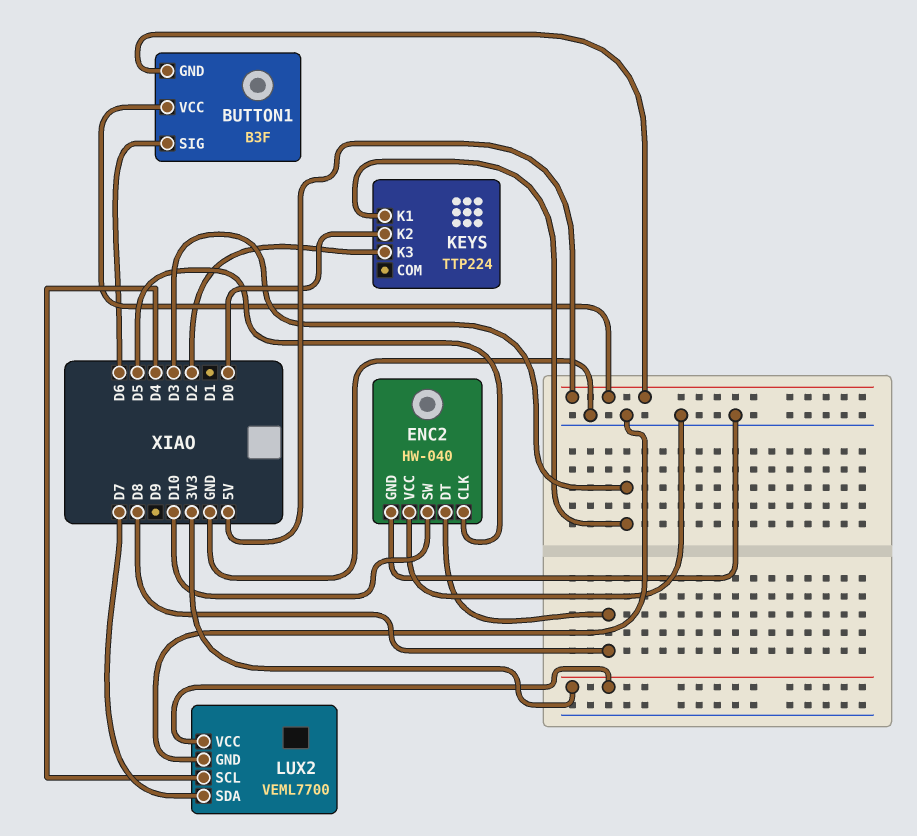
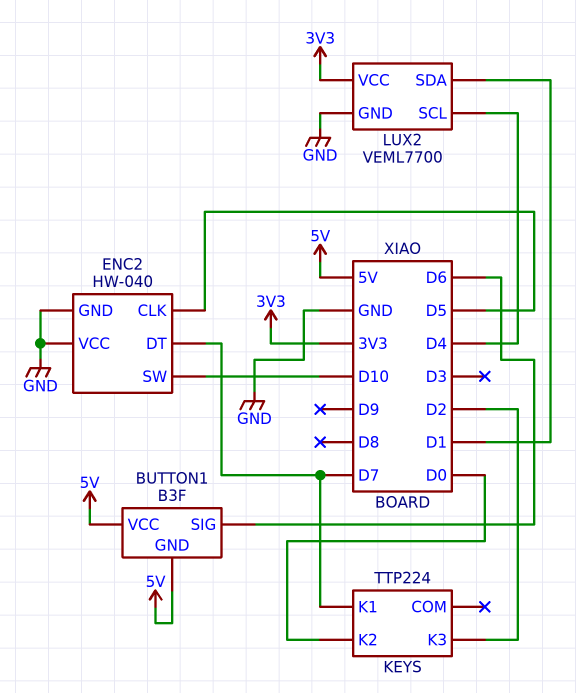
ENC2 pin DT: D8 -> D7
KEYS pin K1: D3 -> D7
LUX2 pin SDA: D7 -> D1

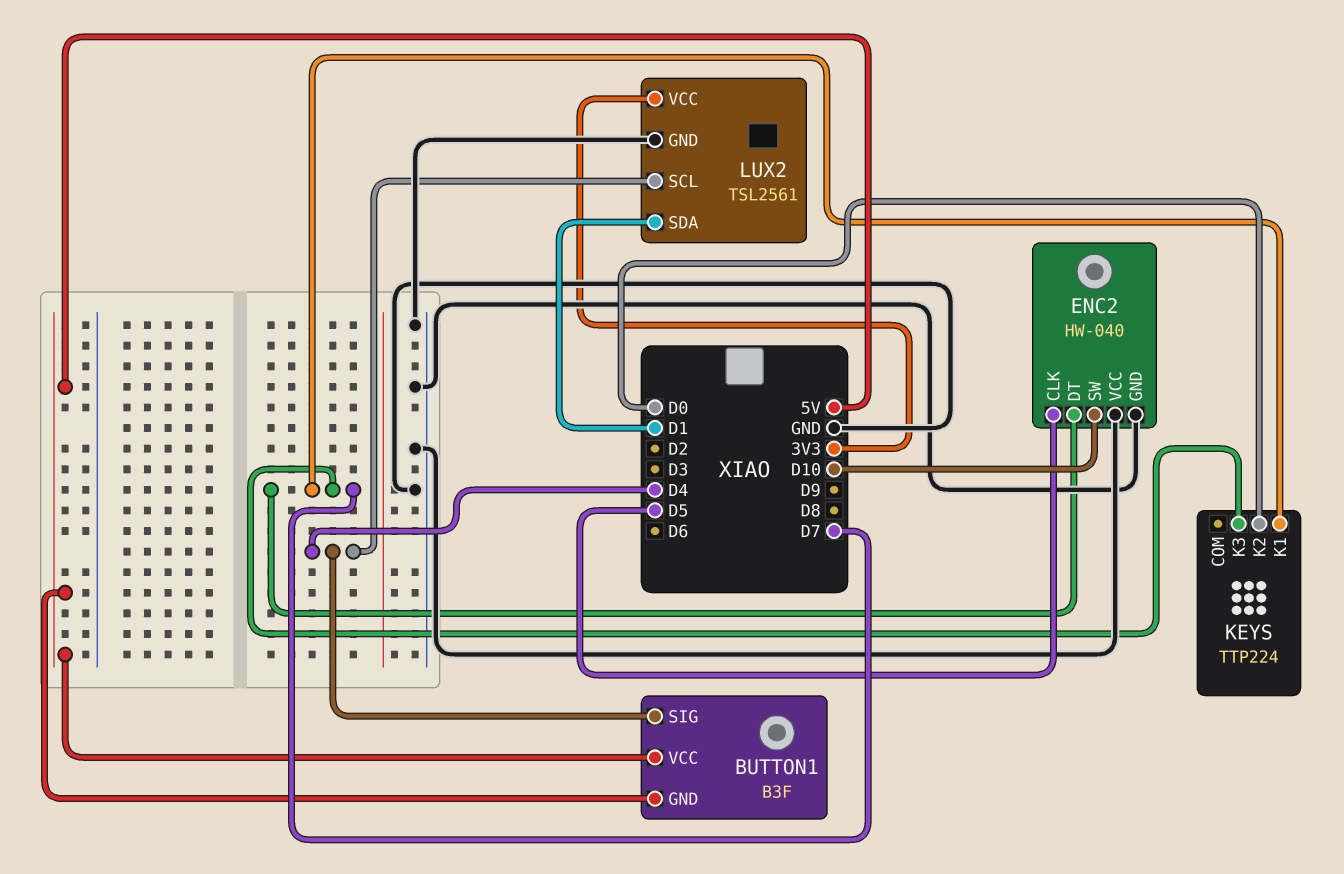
BUTTON1 pin SIG: D6 -> D4
KEYS pin K3: D2 -> D7
LUX2: VEML7700 -> TSL2561

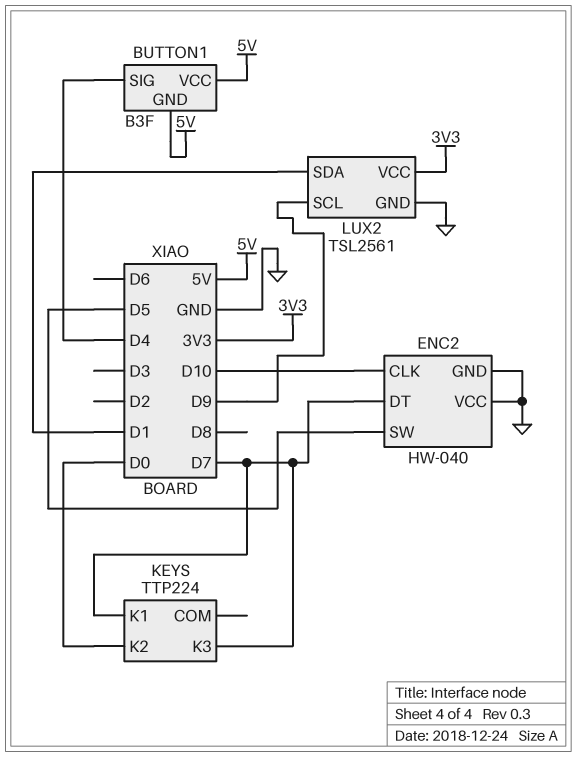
ENC2 pin CLK: D5 -> D10
ENC2 pin SW: D10 -> D5
LUX2 pin SCL: D4 -> D9

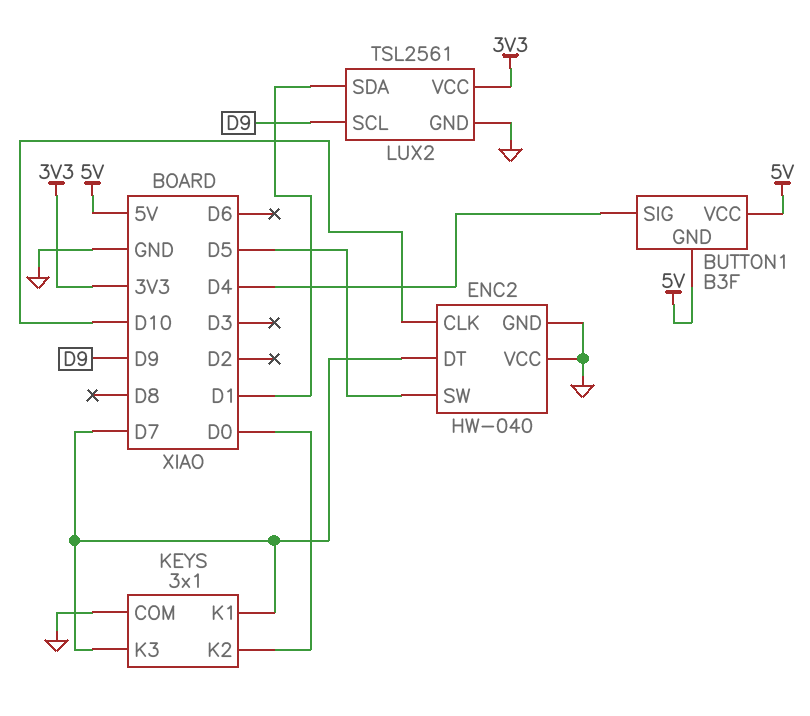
KEYS: TTP224 -> 3x1
KEYS pin COM: none -> GND

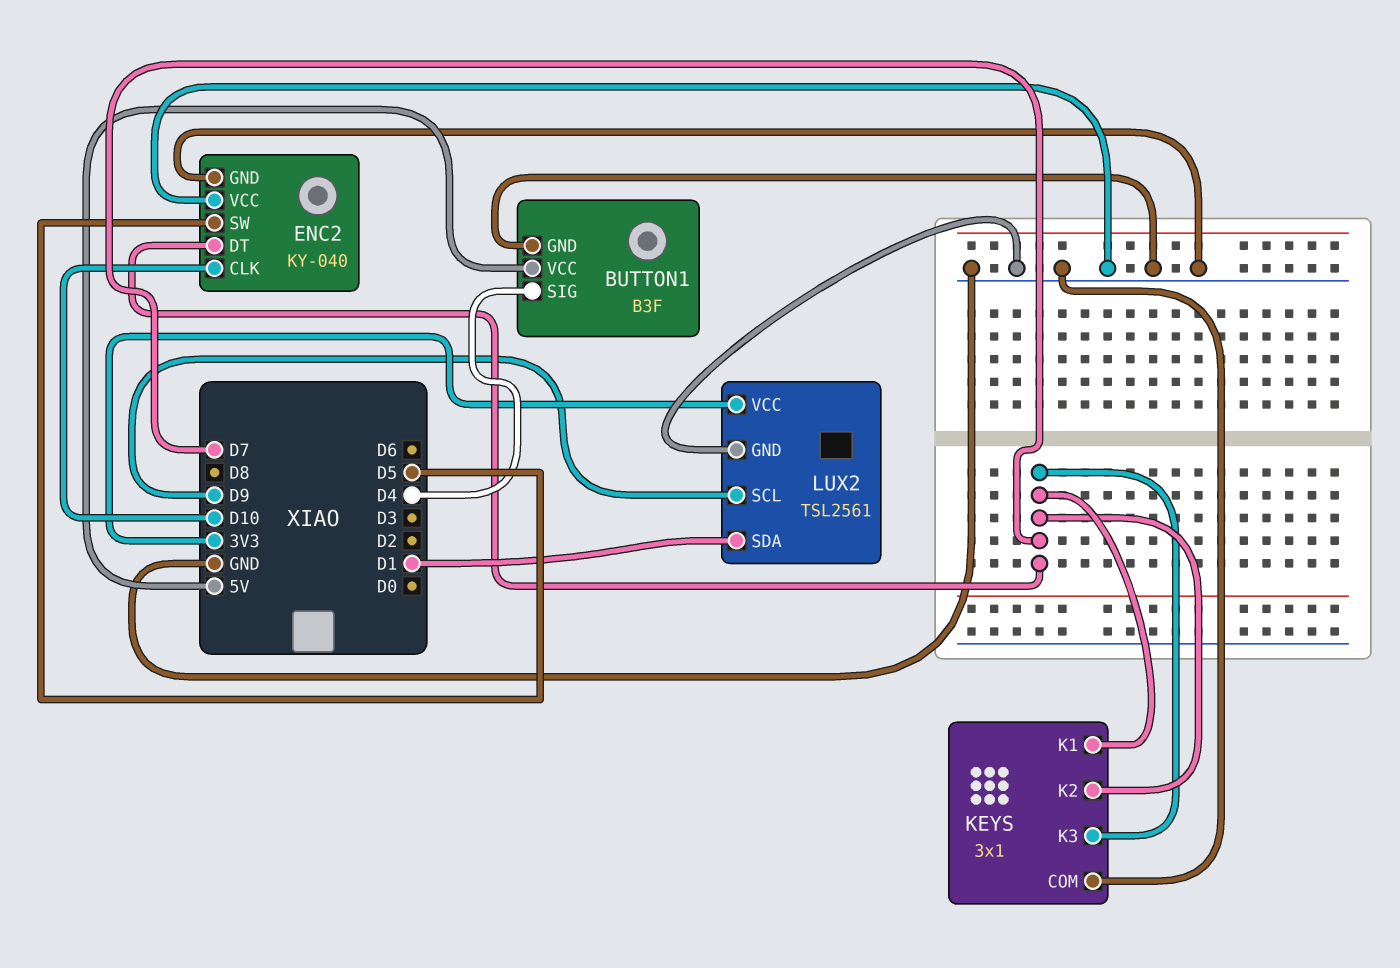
BUTTON1 pin GND: 5V -> GND
ENC2: HW-040 -> KY-040
KEYS pin K2: D0 -> D7

